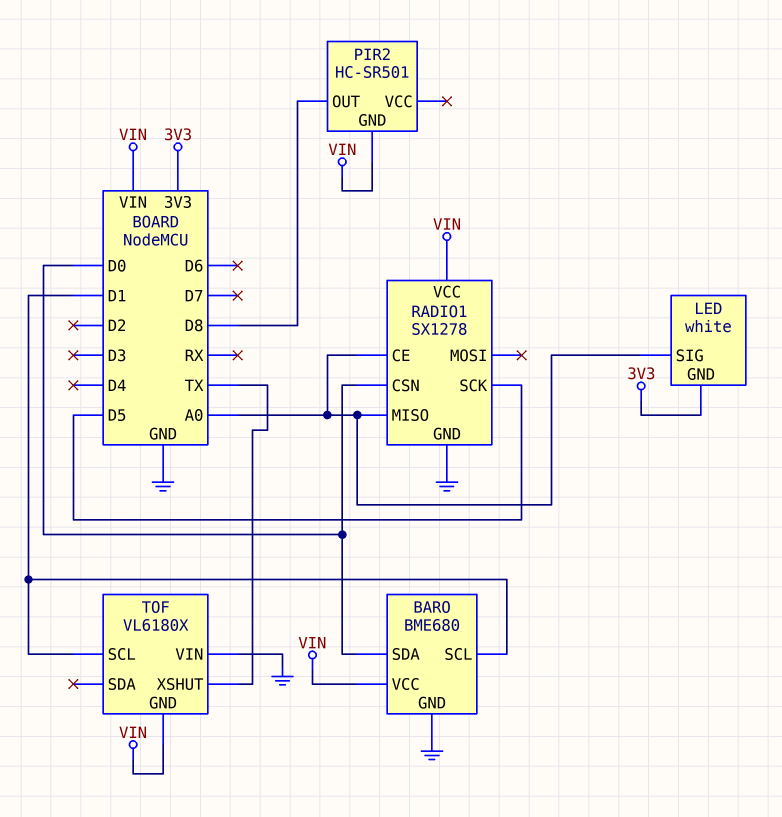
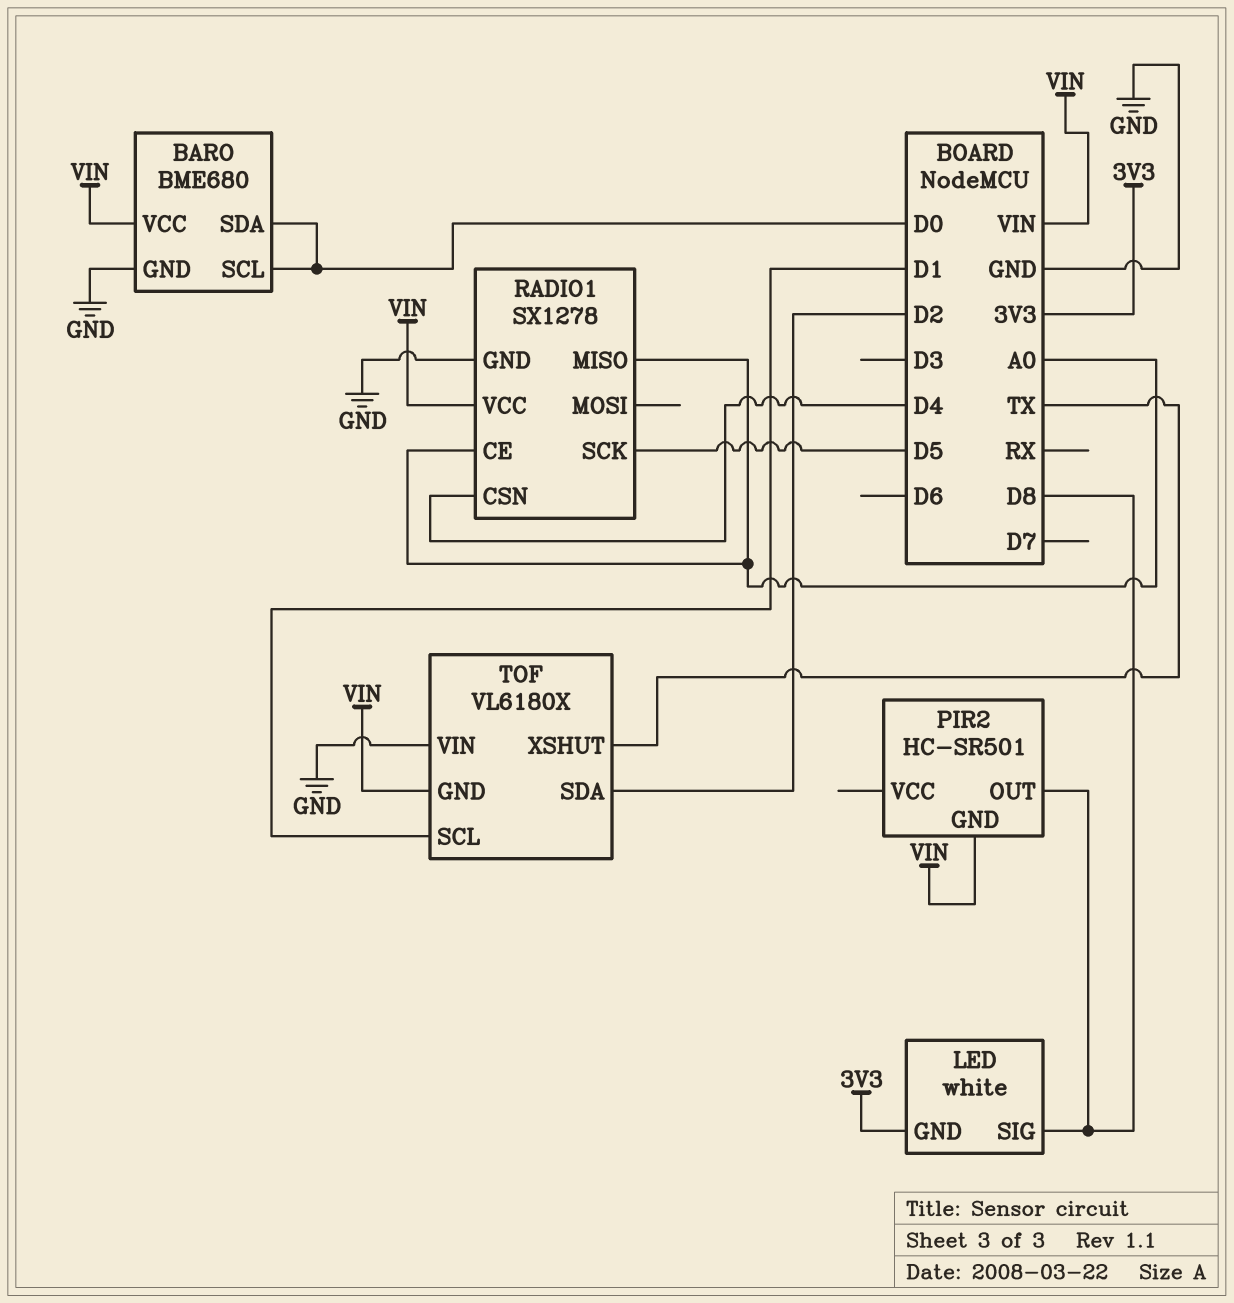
BARO pin SCL: D1 -> D0
LED pin SIG: A0 -> D8
RADIO1 pin CSN: D0 -> D4
TOF pin SDA: none -> D2

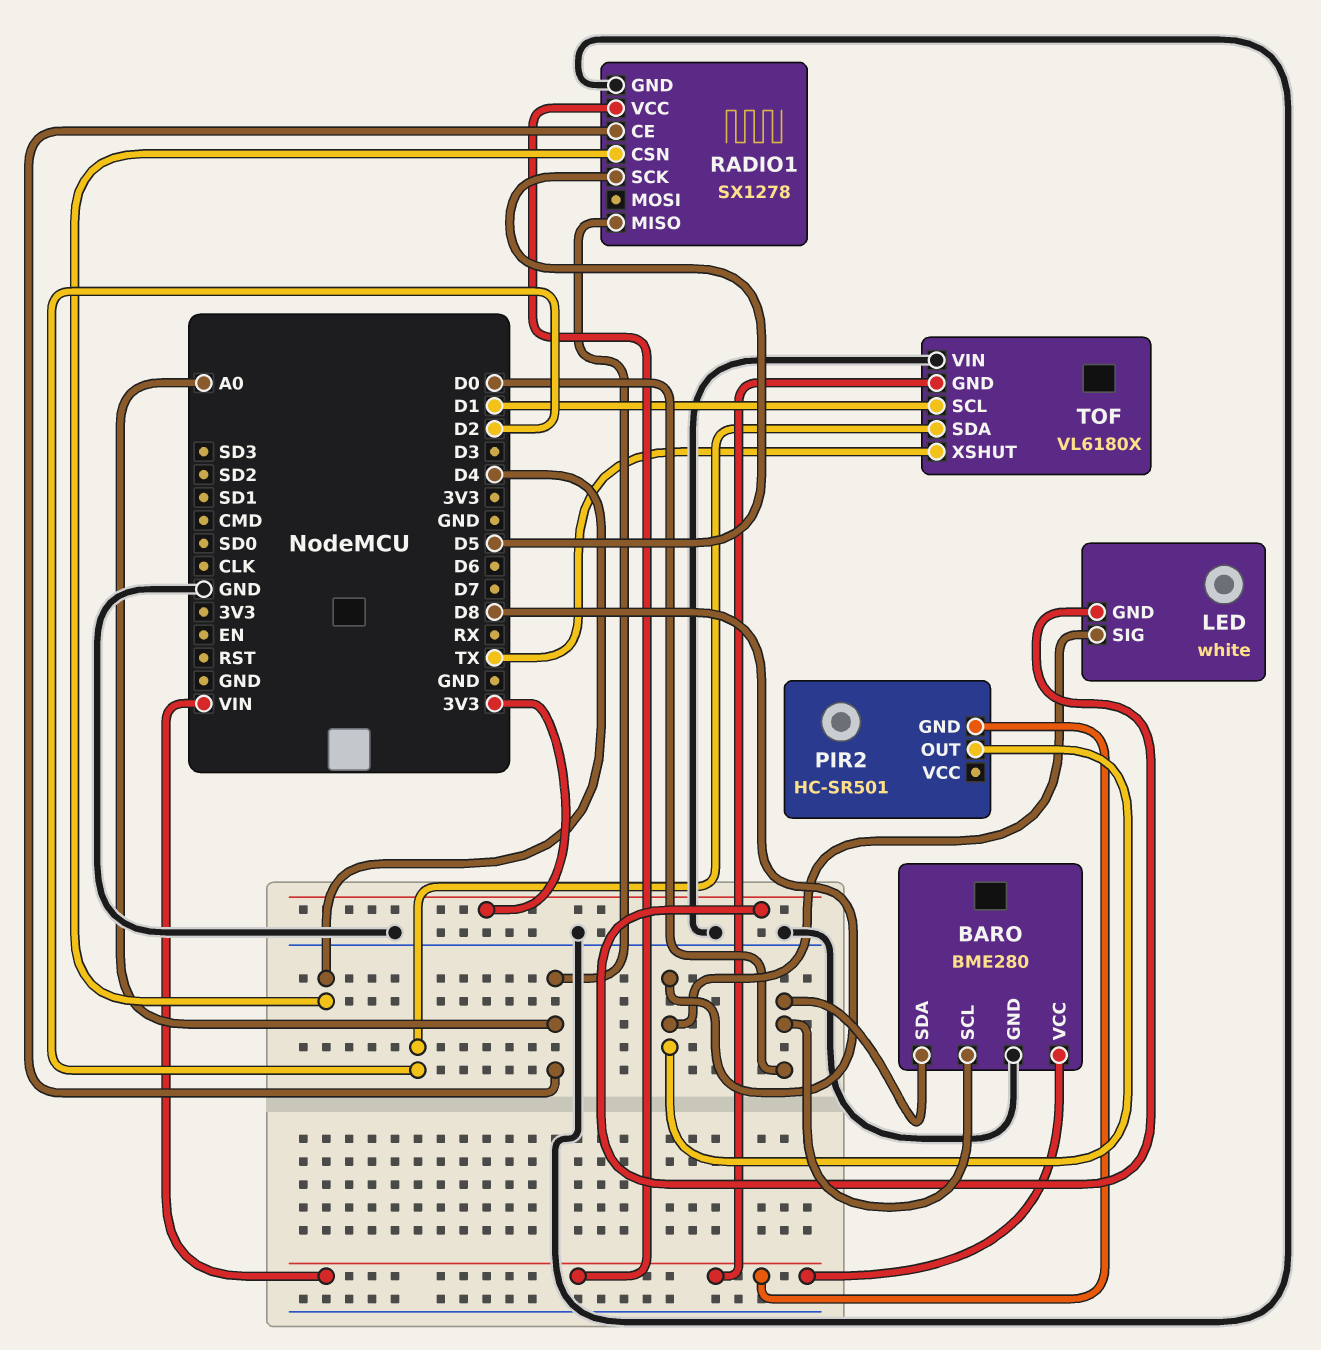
BARO: BME680 -> BME280

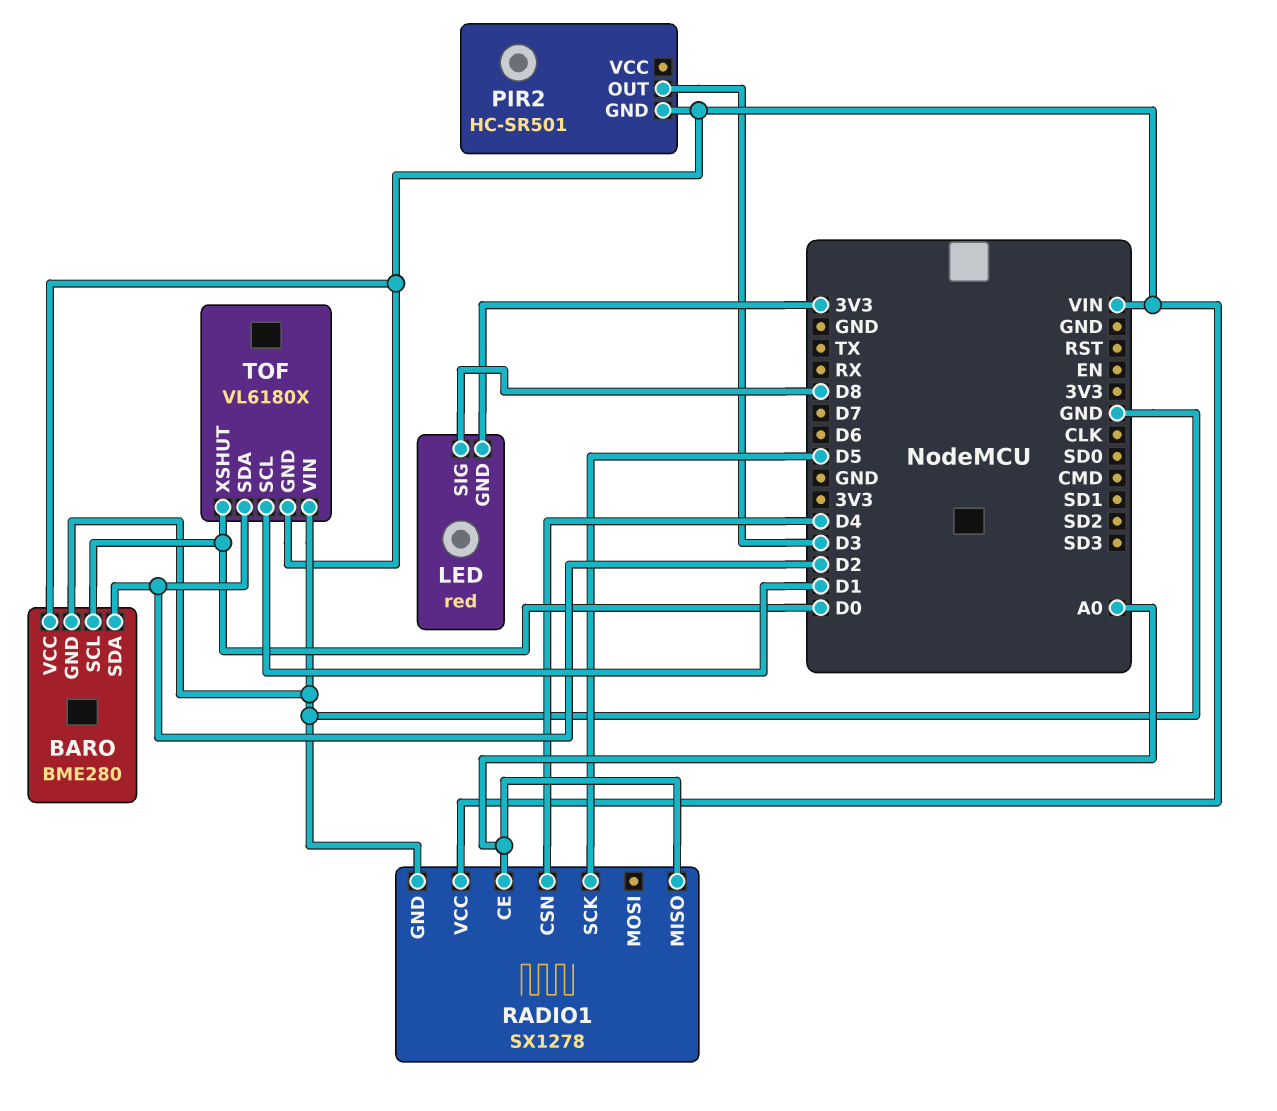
BARO pin SDA: D0 -> D2
LED: white -> red
PIR2 pin OUT: D8 -> D3
TOF pin XSHUT: TX -> D0

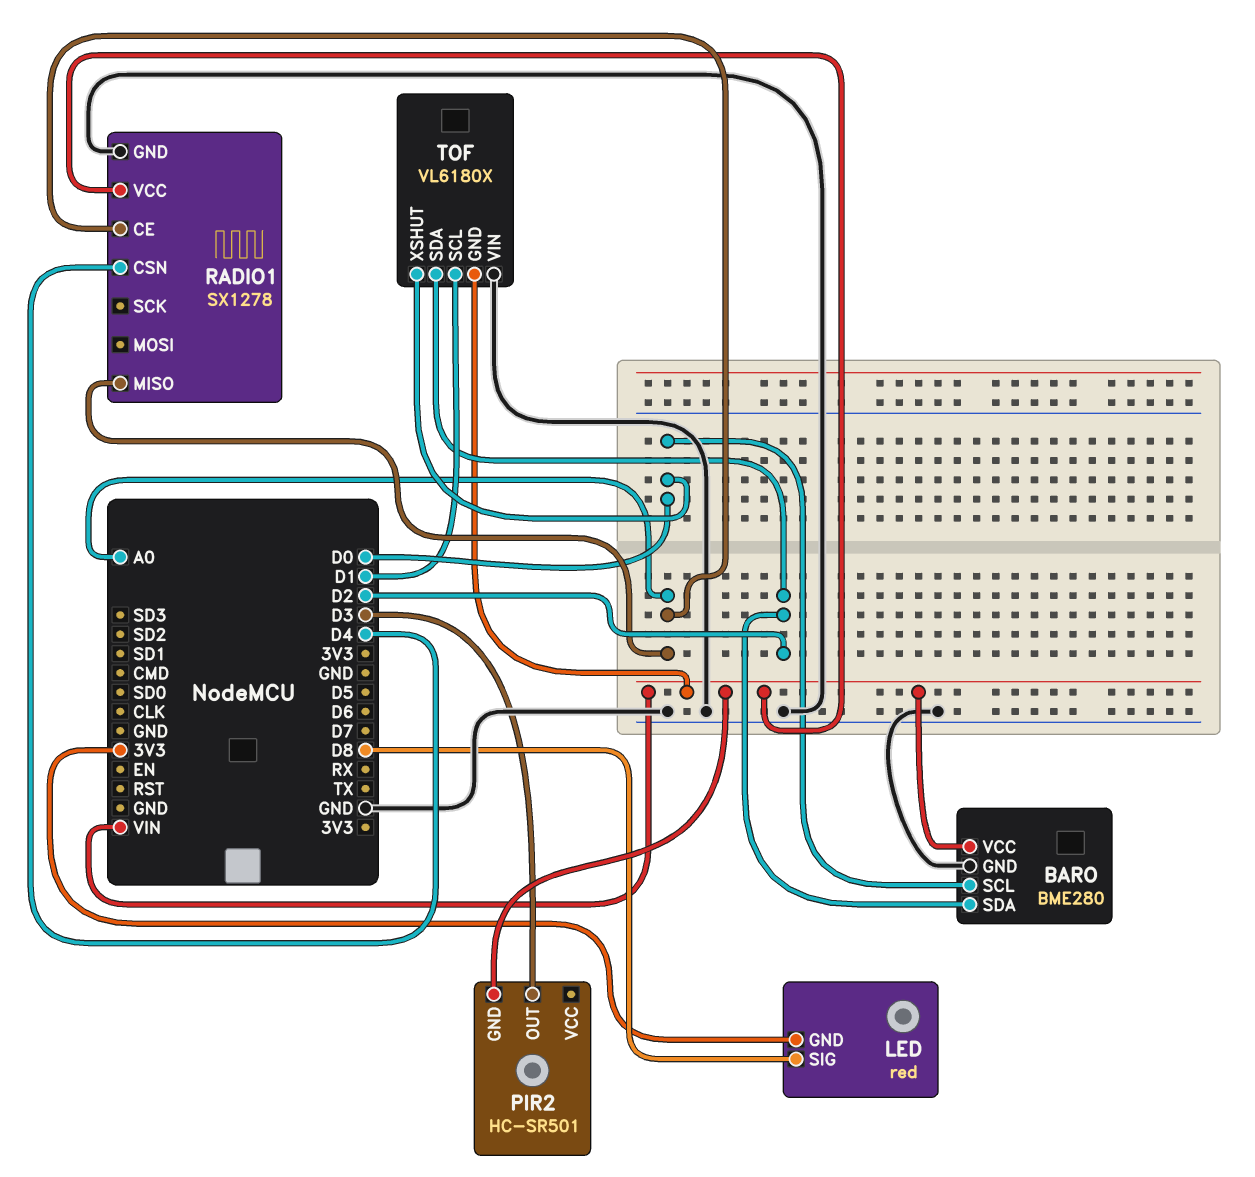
RADIO1 pin SCK: D5 -> none

